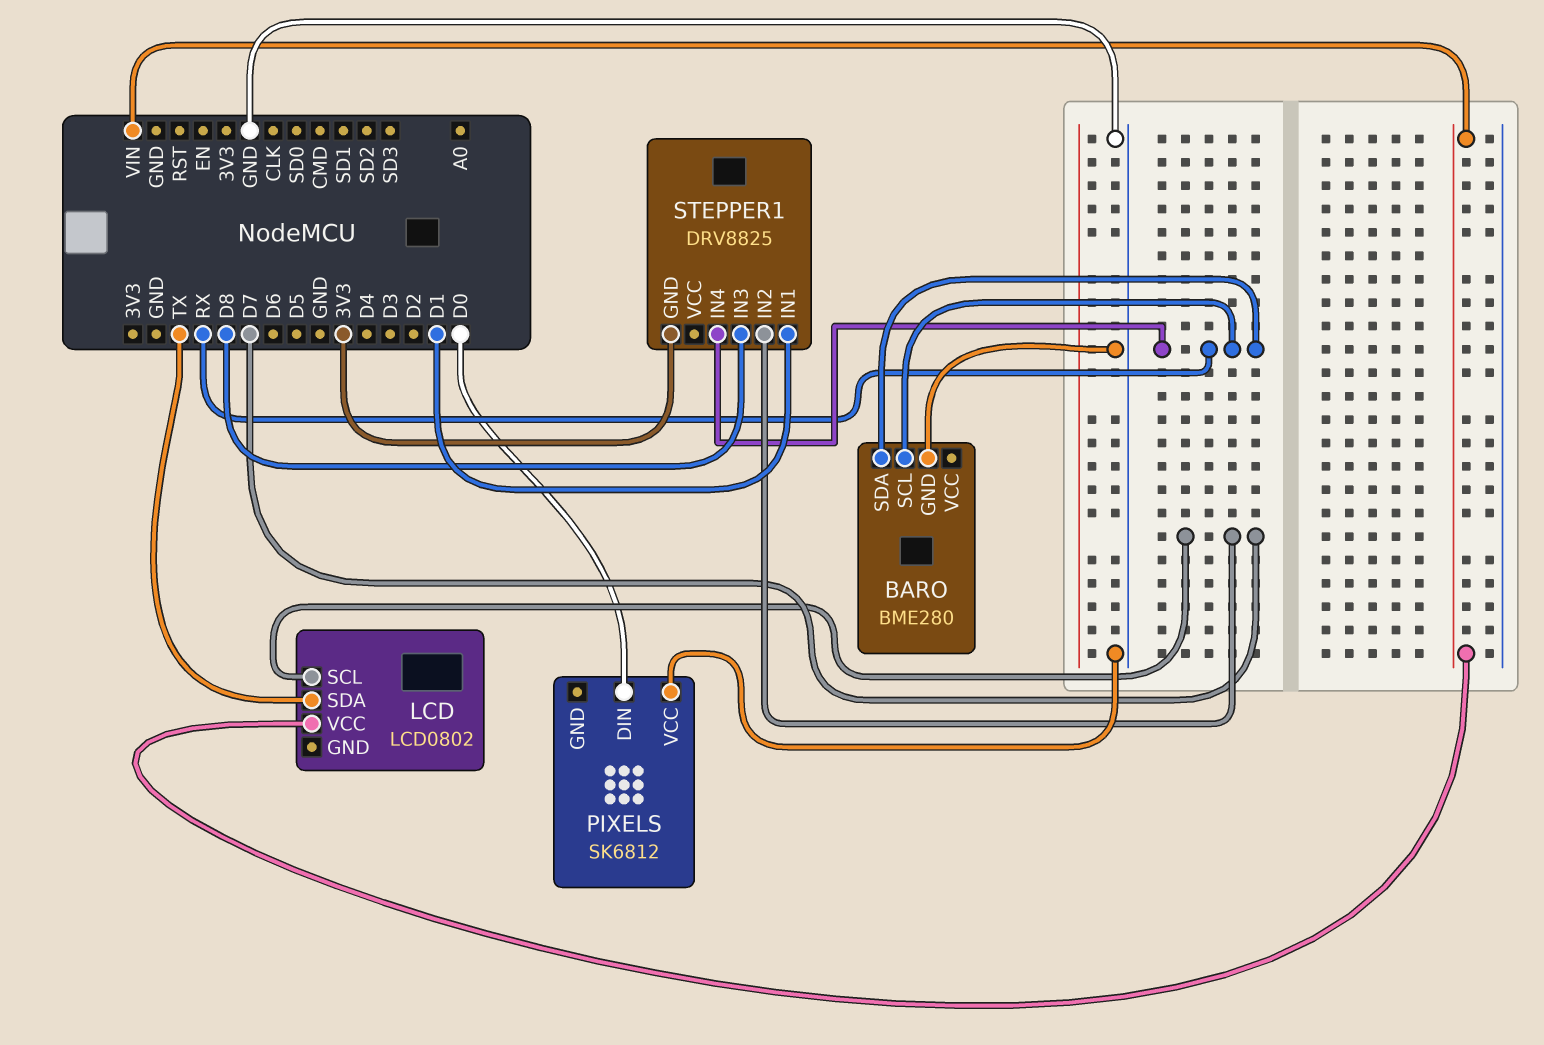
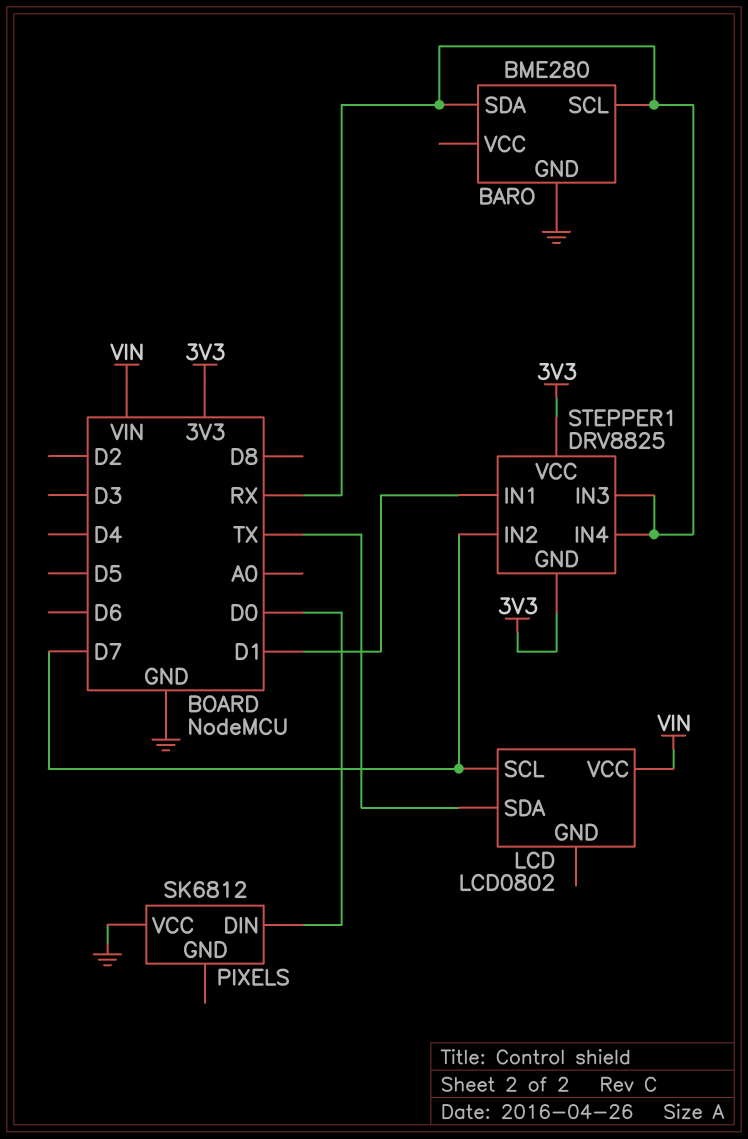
STEPPER1 pin IN3: D8 -> RX
STEPPER1 pin VCC: none -> 3V3

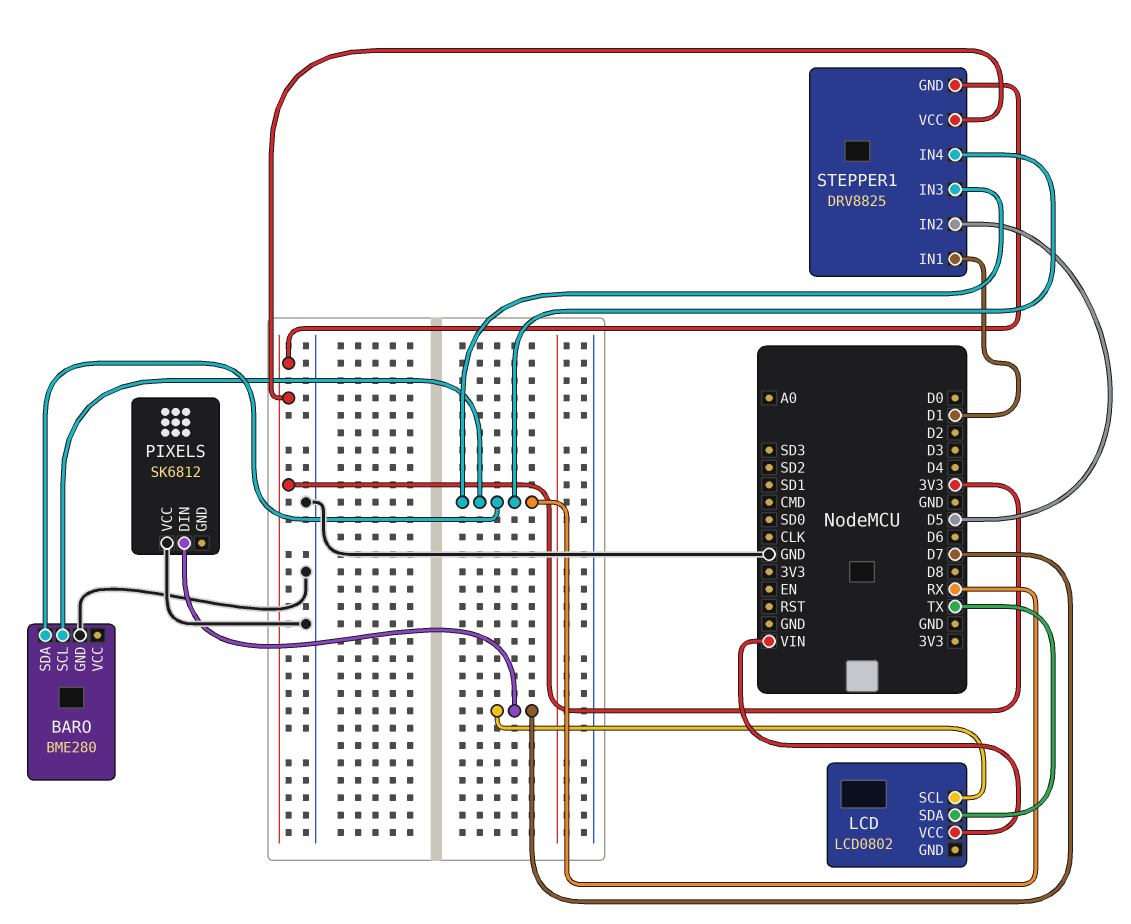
PIXELS pin DIN: D0 -> D7
STEPPER1 pin IN2: D7 -> D5

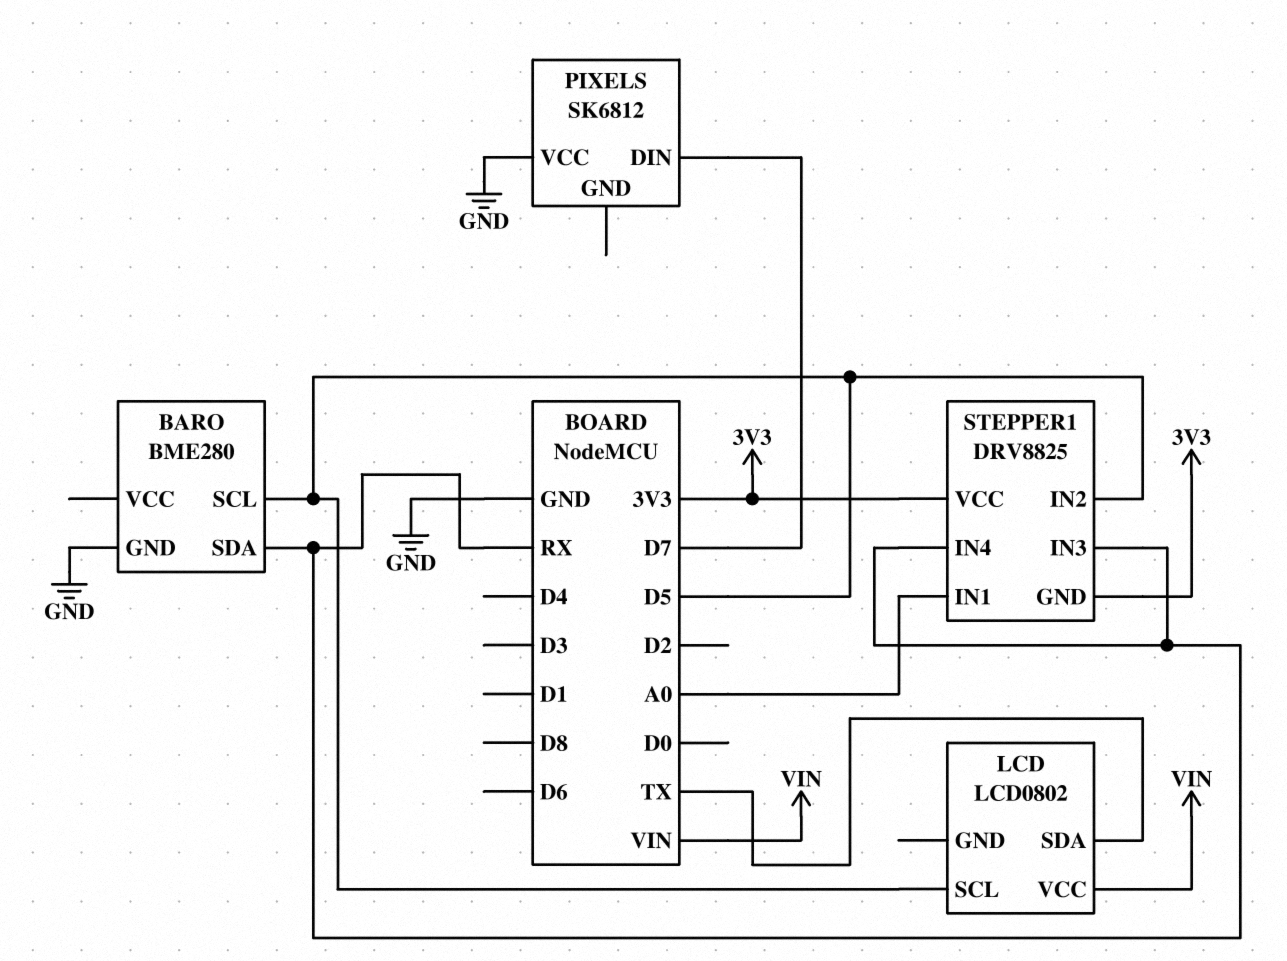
BARO pin SCL: RX -> D5
LCD pin SCL: D7 -> D5
STEPPER1 pin IN1: D1 -> A0

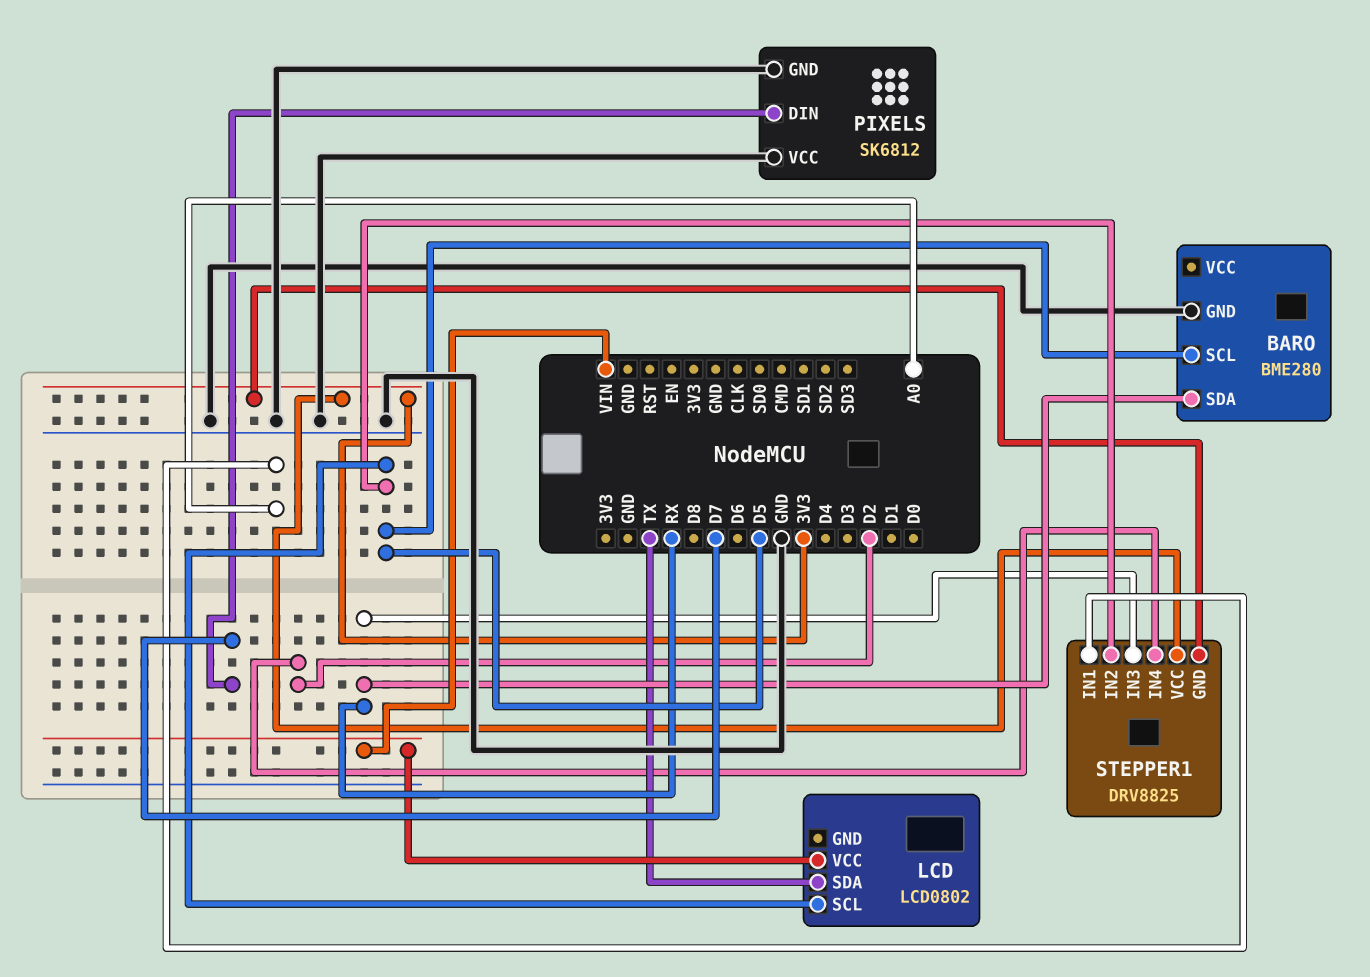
PIXELS pin GND: none -> GND
STEPPER1 pin IN4: RX -> D2

